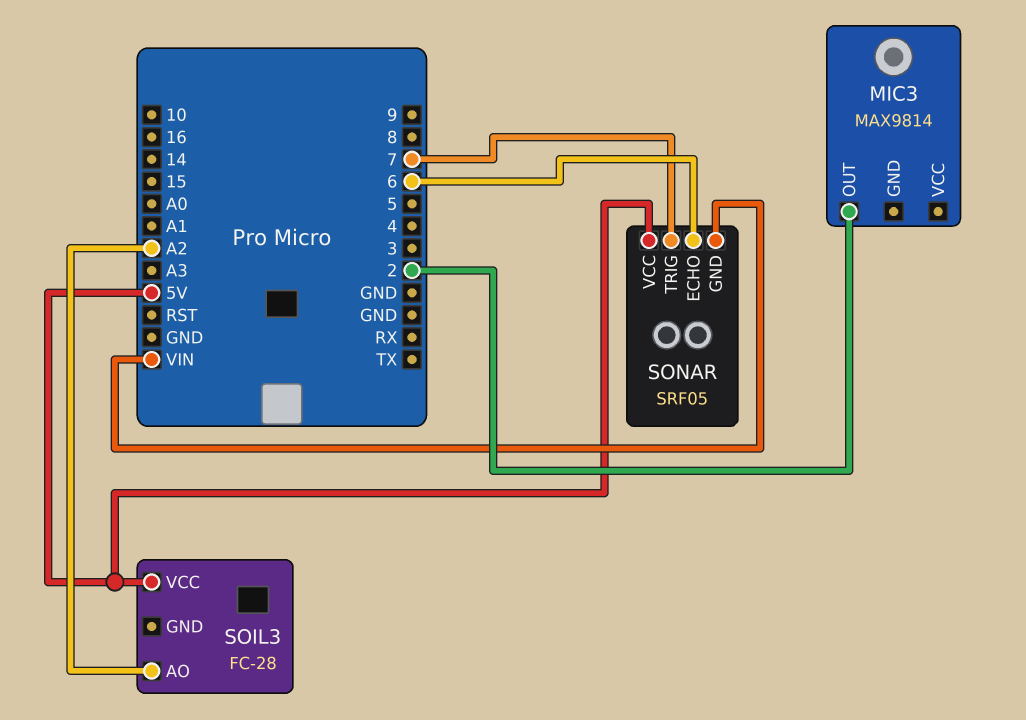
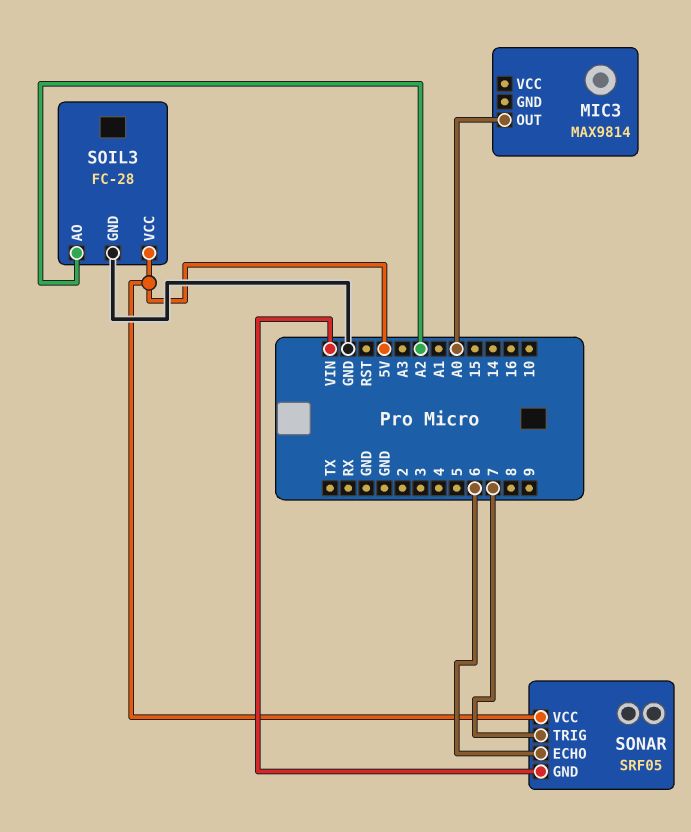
MIC3 pin OUT: 2 -> A0
SOIL3 pin GND: none -> GND

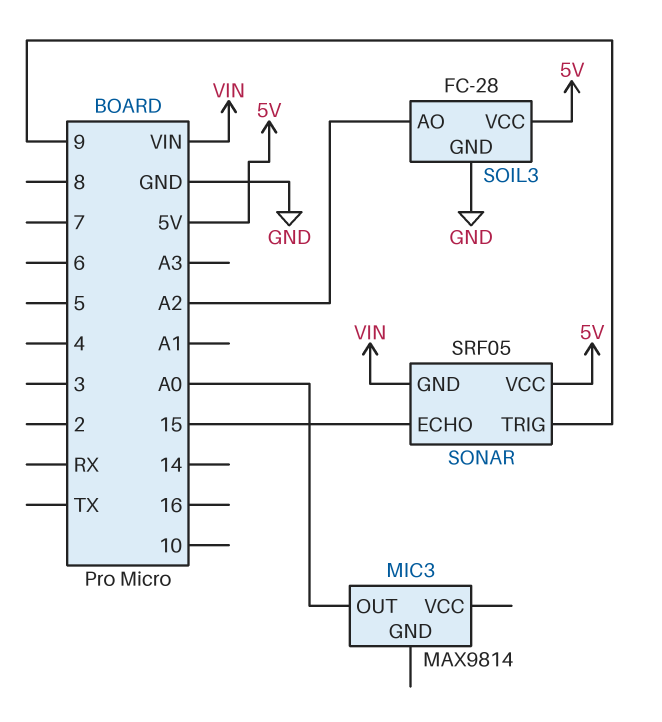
SONAR pin ECHO: 6 -> 15
SONAR pin TRIG: 7 -> 9

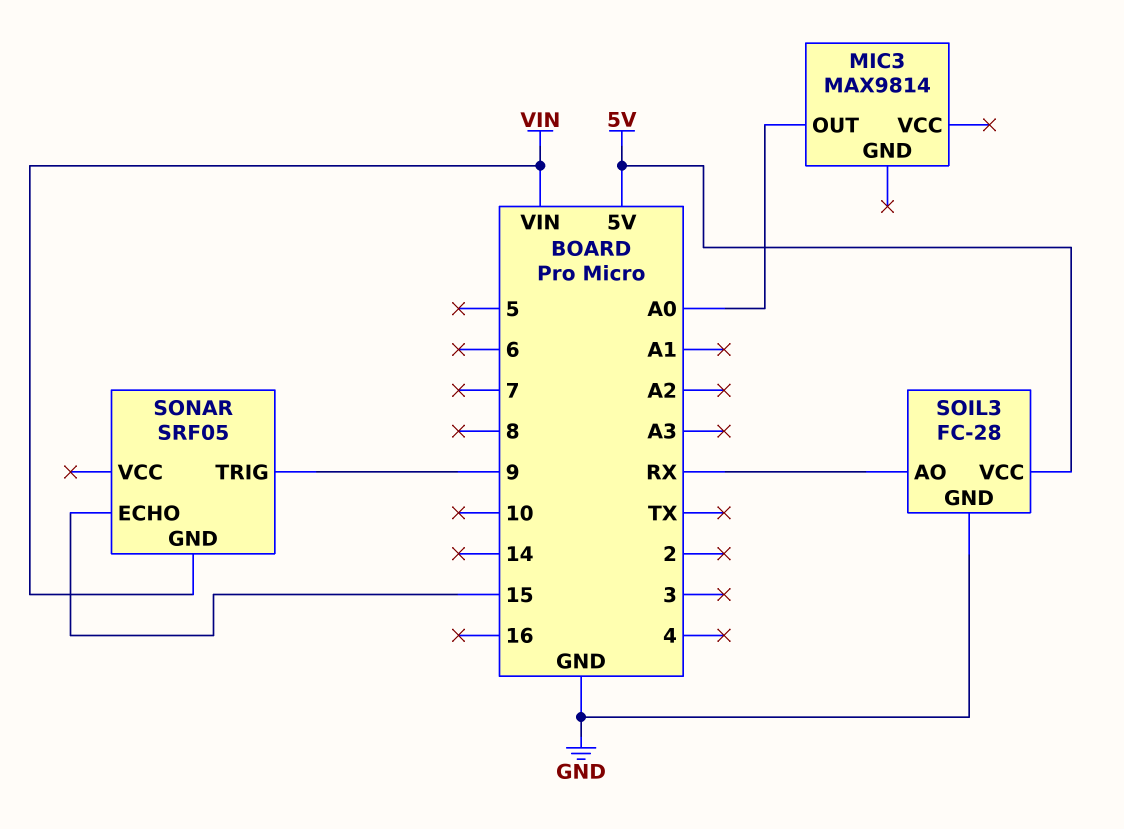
SOIL3 pin AO: A2 -> RX
SONAR pin VCC: 5V -> none

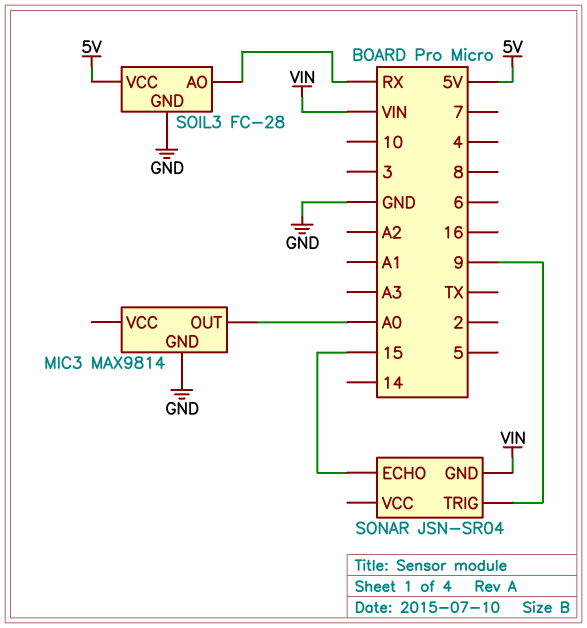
MIC3 pin GND: none -> GND
SONAR: SRF05 -> JSN-SR04

